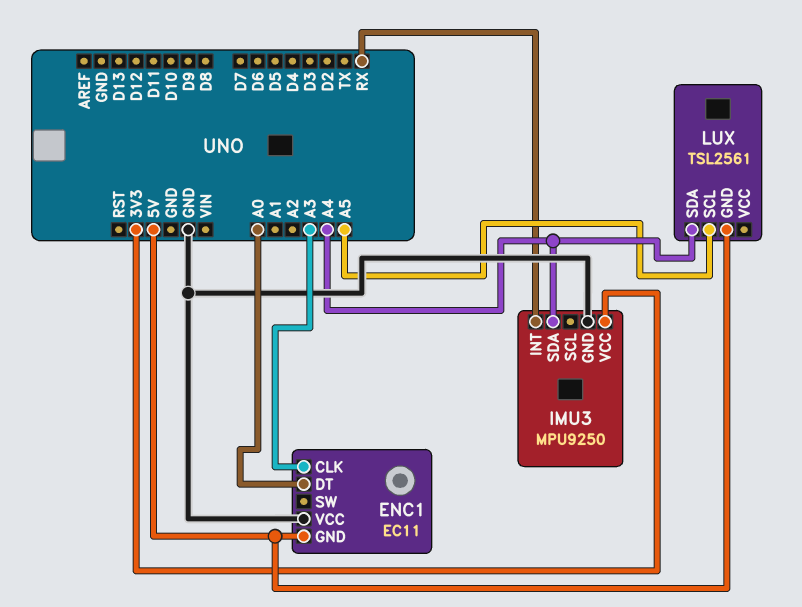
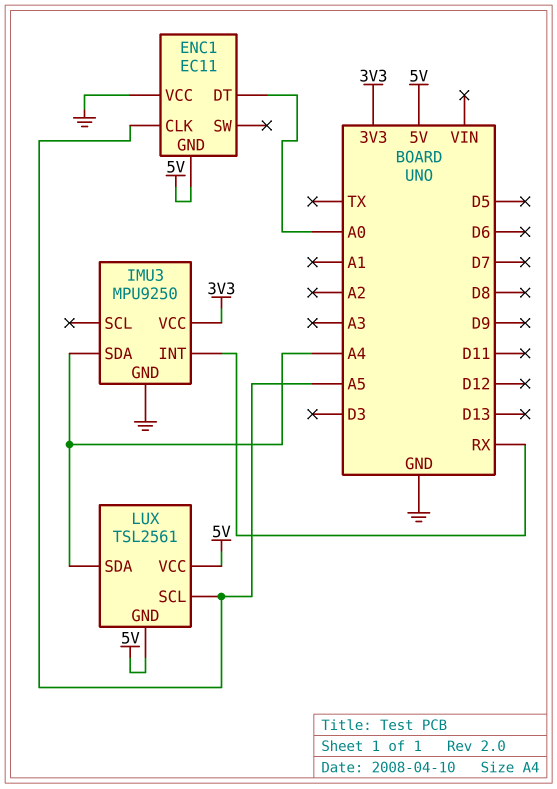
ENC1 pin CLK: A3 -> A5
LUX pin VCC: none -> 5V

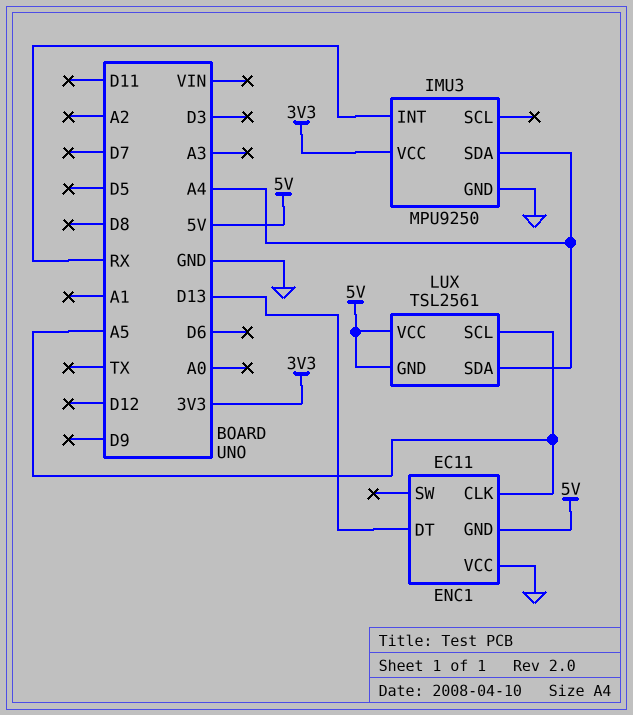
ENC1 pin DT: A0 -> D13

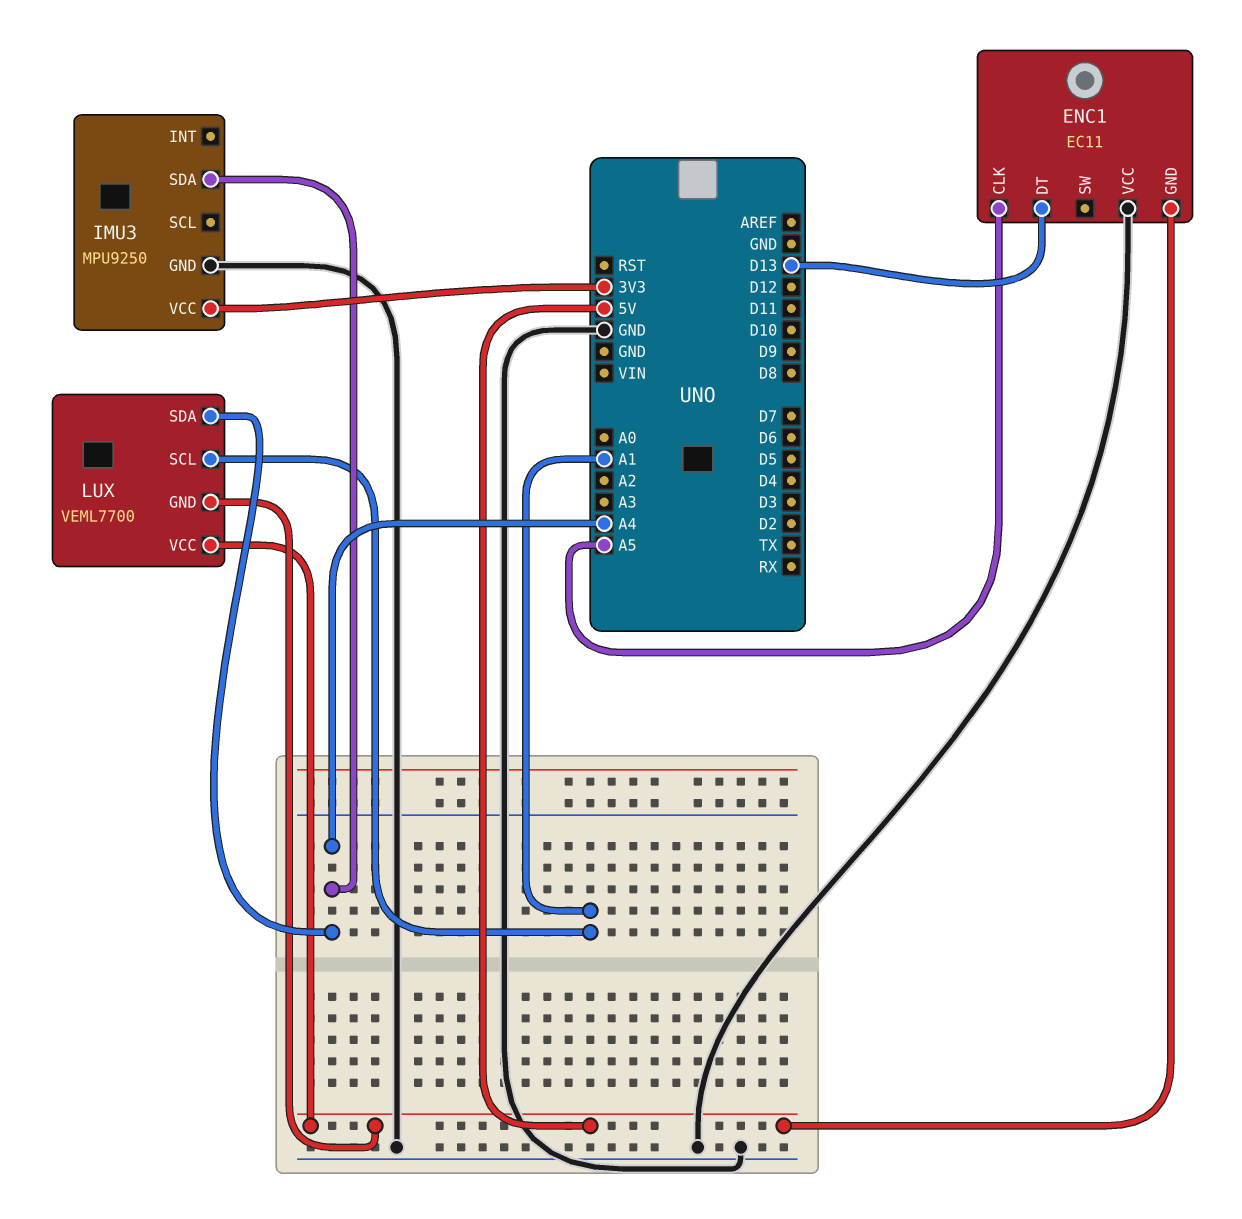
IMU3 pin INT: RX -> none
LUX: TSL2561 -> VEML7700
LUX pin SCL: A5 -> A1

